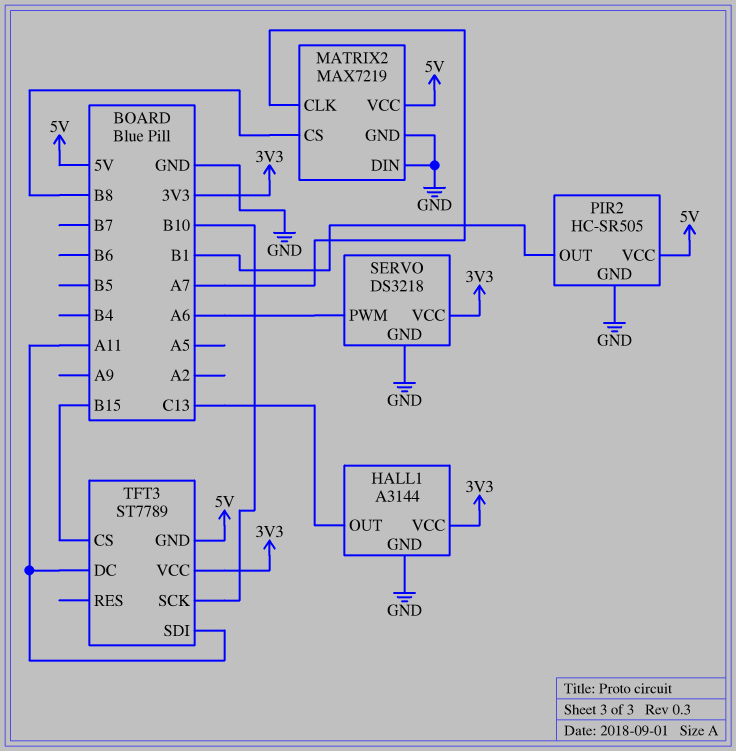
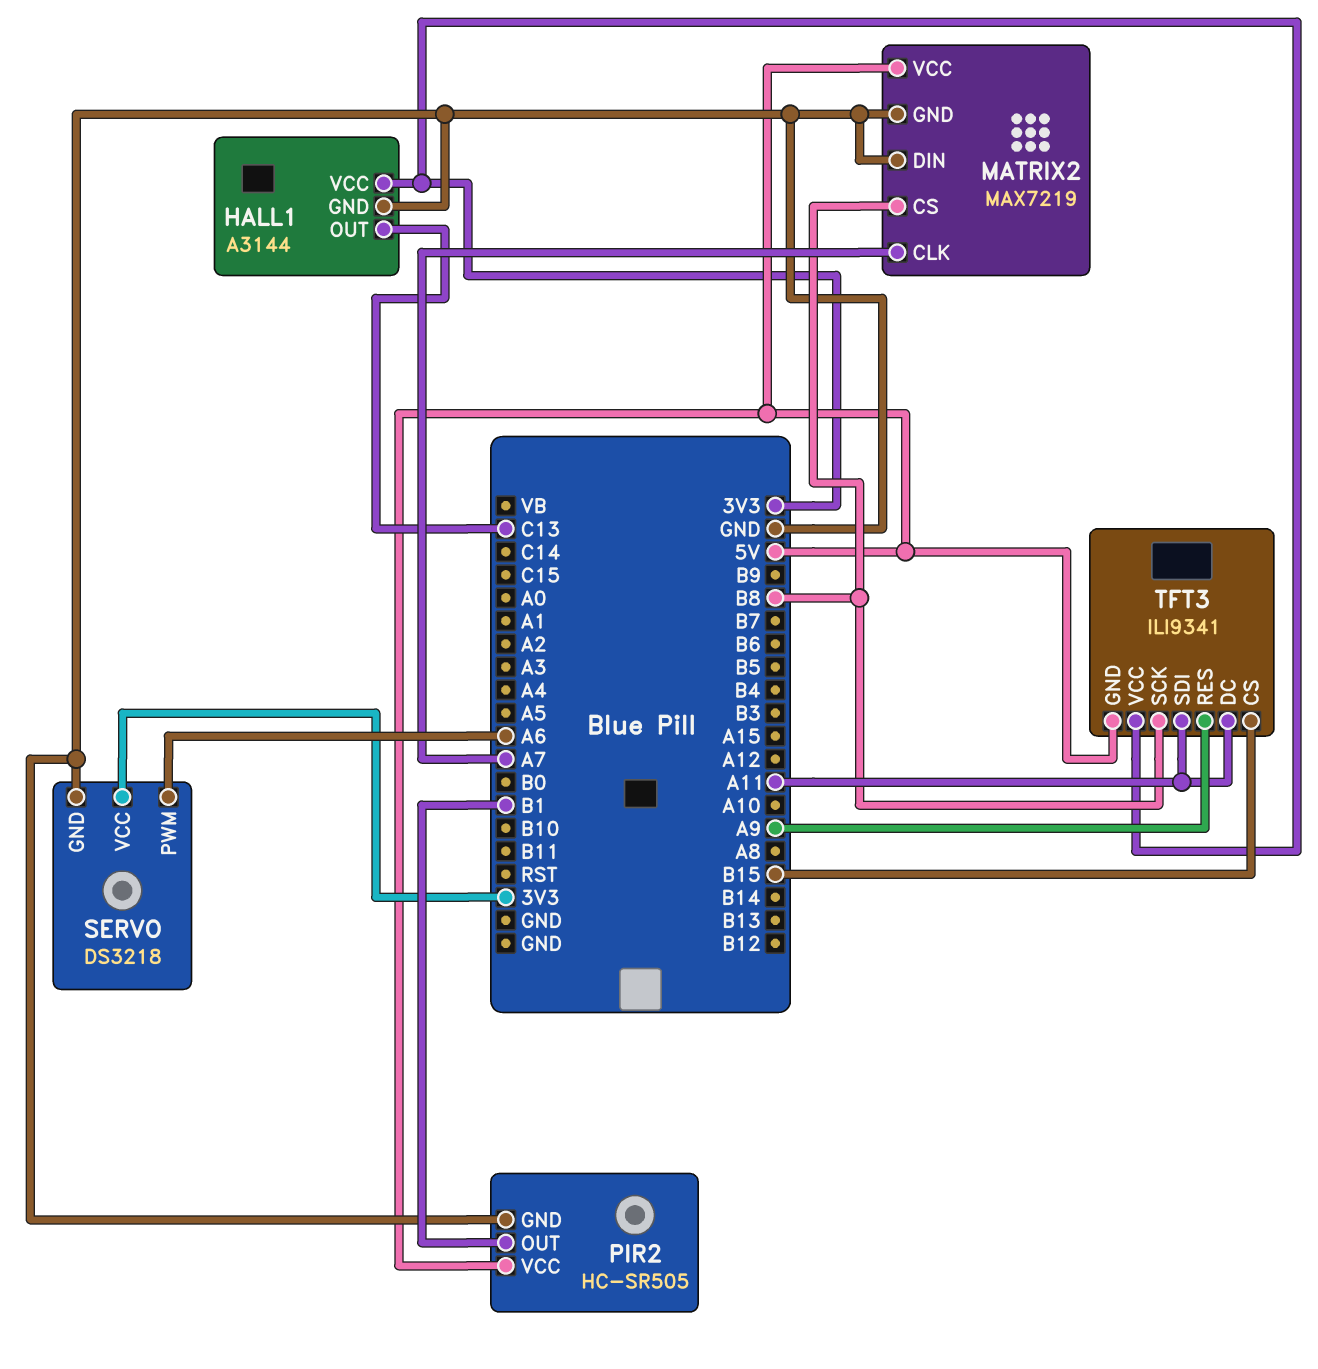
TFT3: ST7789 -> ILI9341
TFT3 pin RES: none -> A9
TFT3 pin SCK: B10 -> B8

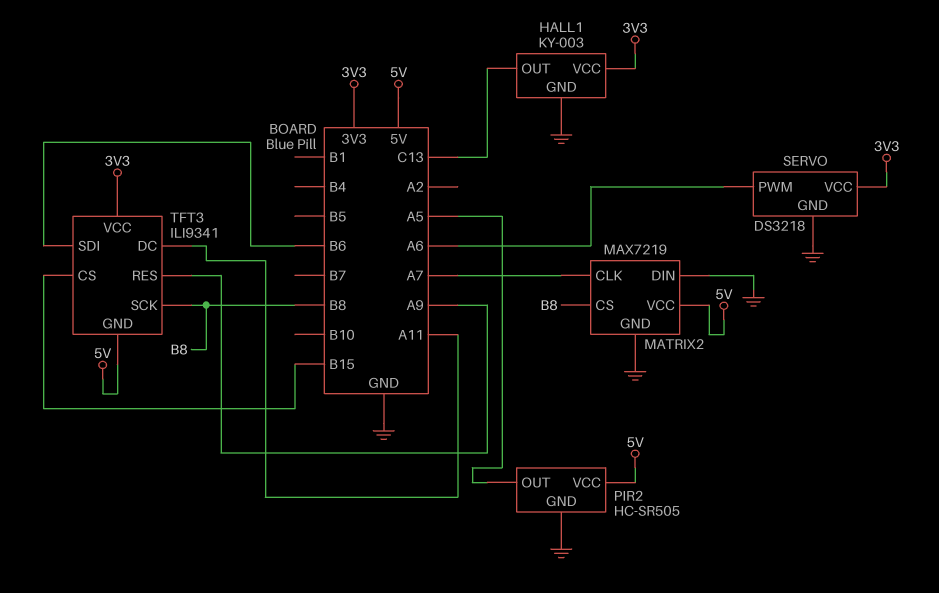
HALL1: A3144 -> KY-003
PIR2 pin OUT: B1 -> A5
TFT3 pin SDI: A11 -> B6

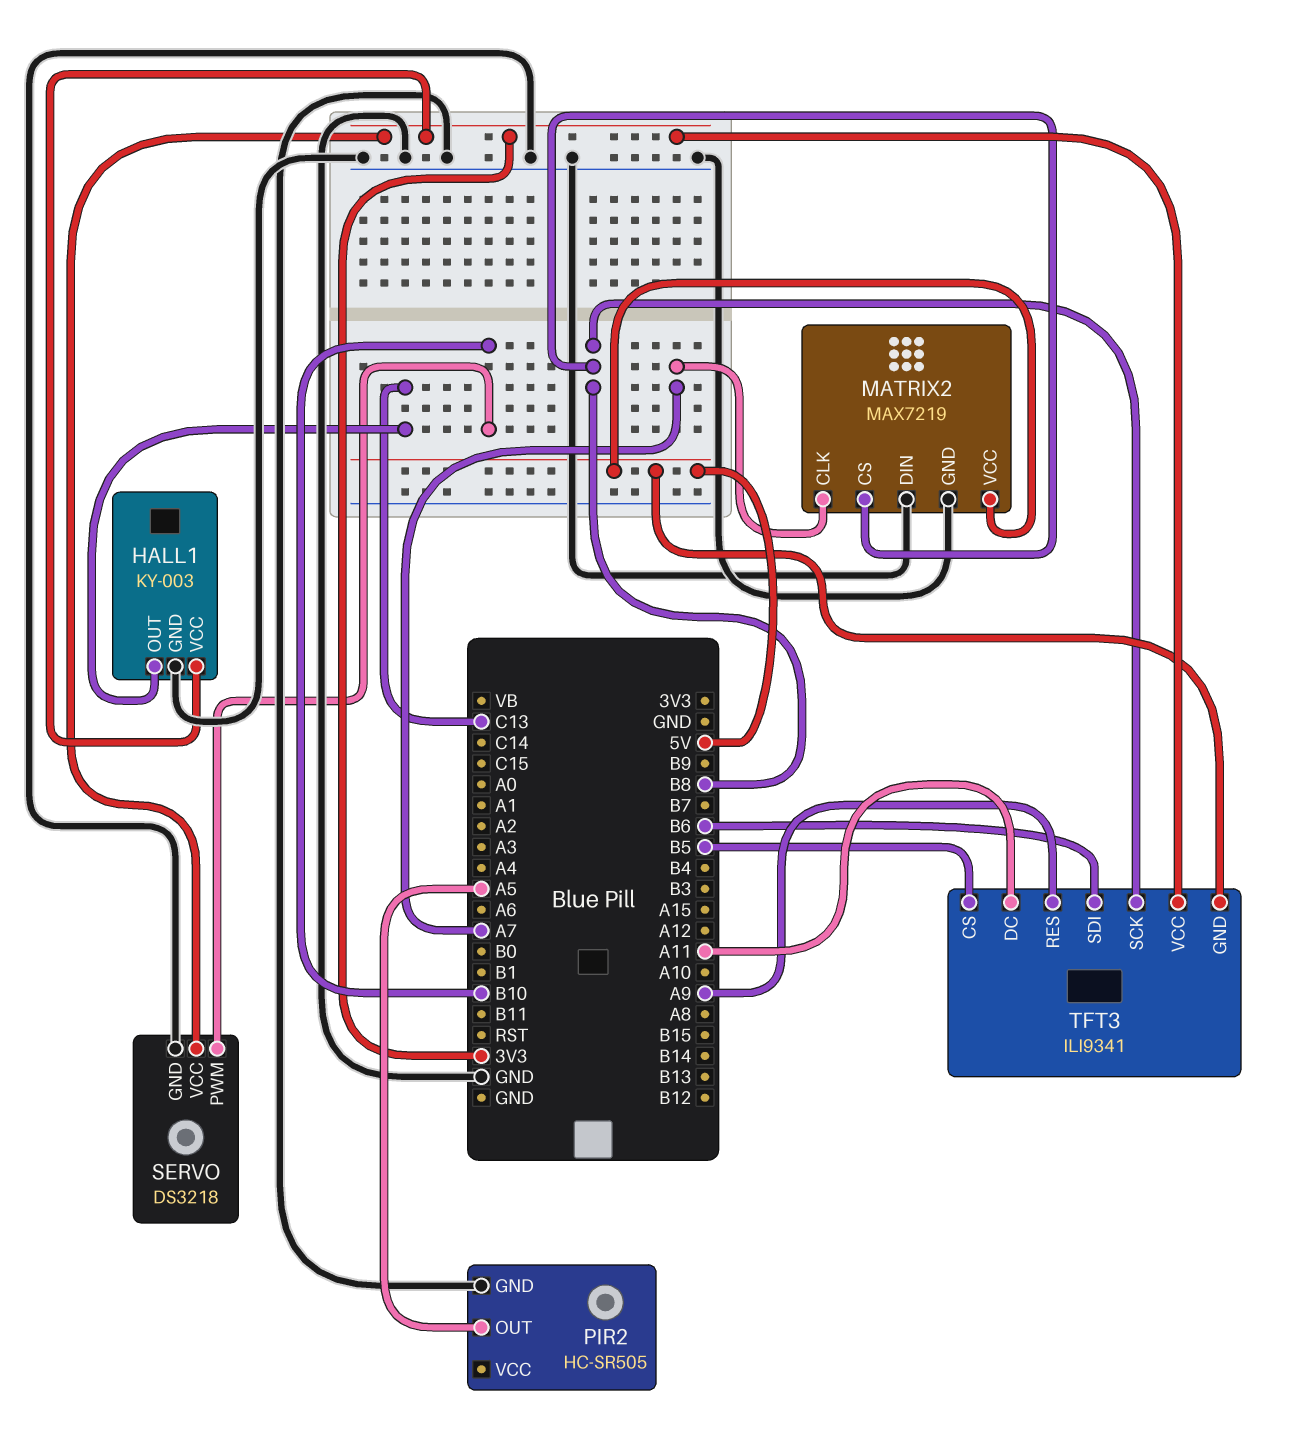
PIR2 pin VCC: 5V -> none
SERVO pin PWM: A6 -> B10
TFT3 pin CS: B15 -> B5

